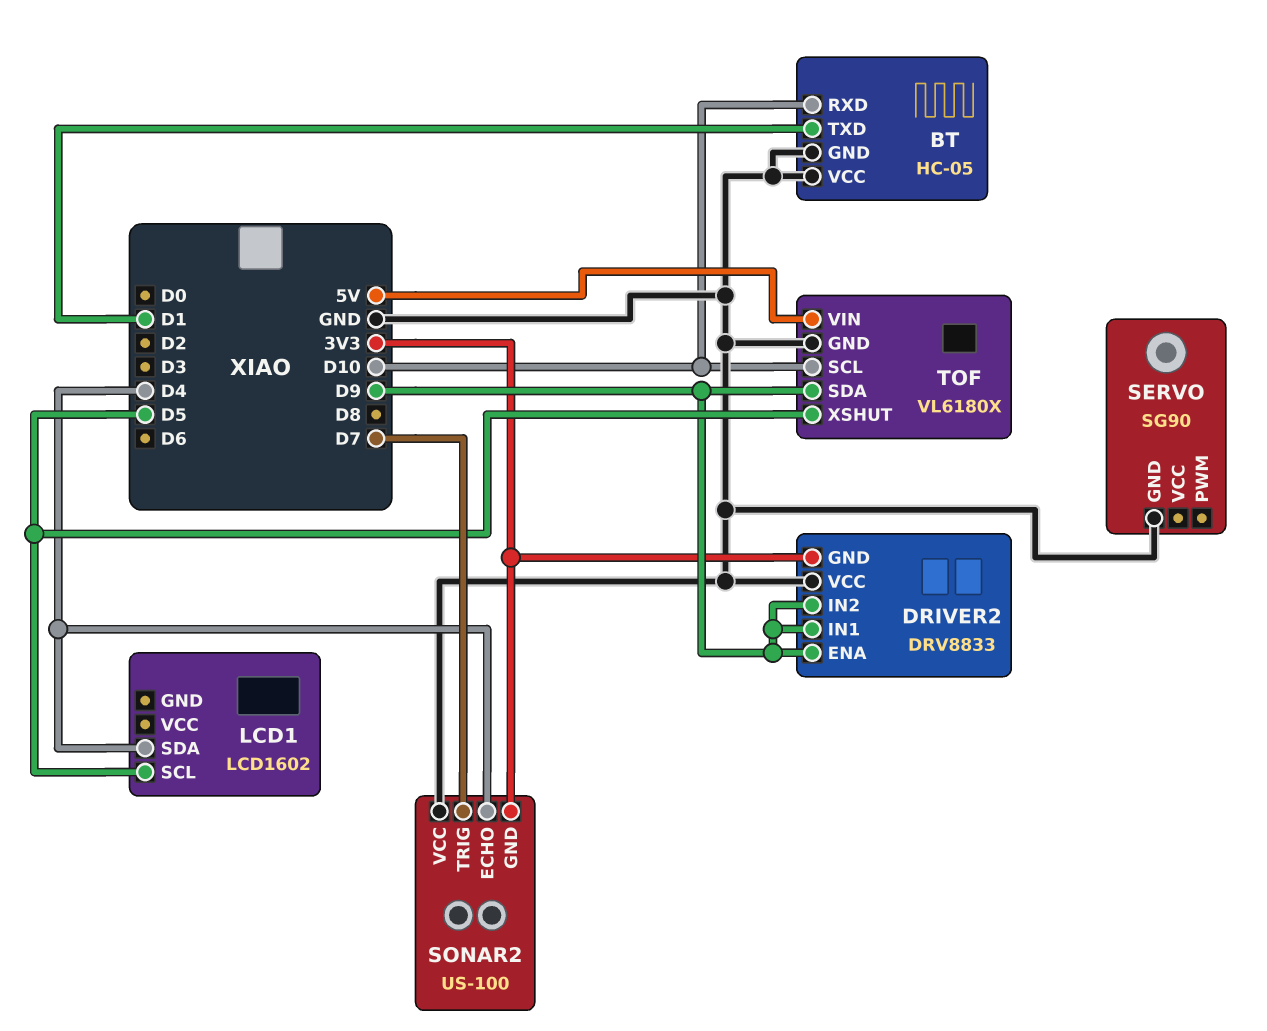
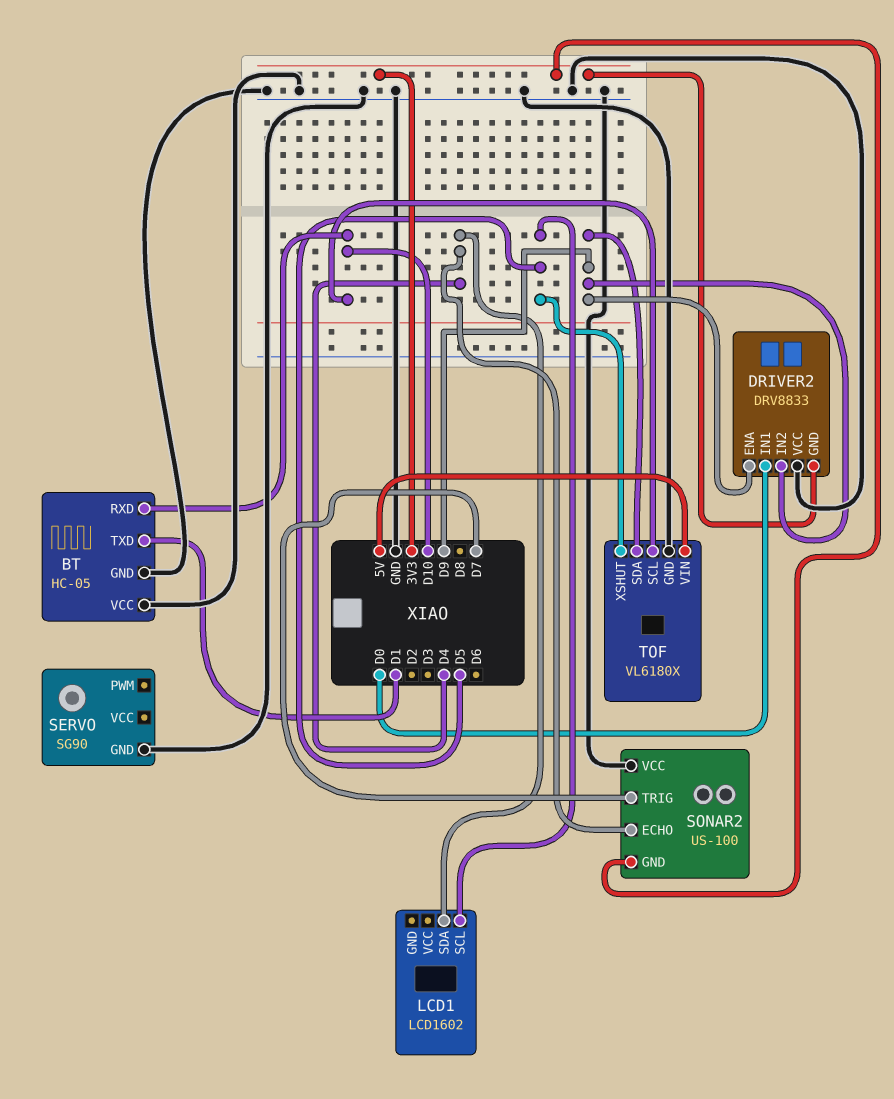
DRIVER2 pin IN1: D9 -> D0

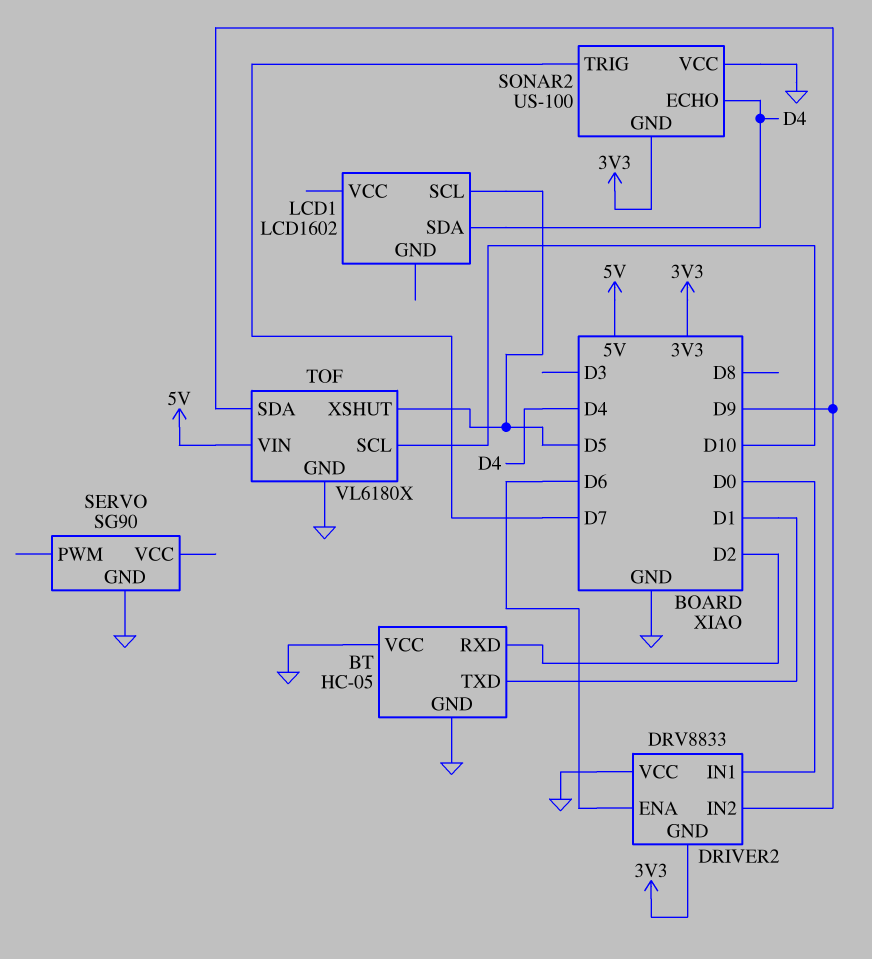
BT pin RXD: D10 -> D2
DRIVER2 pin ENA: D9 -> D6

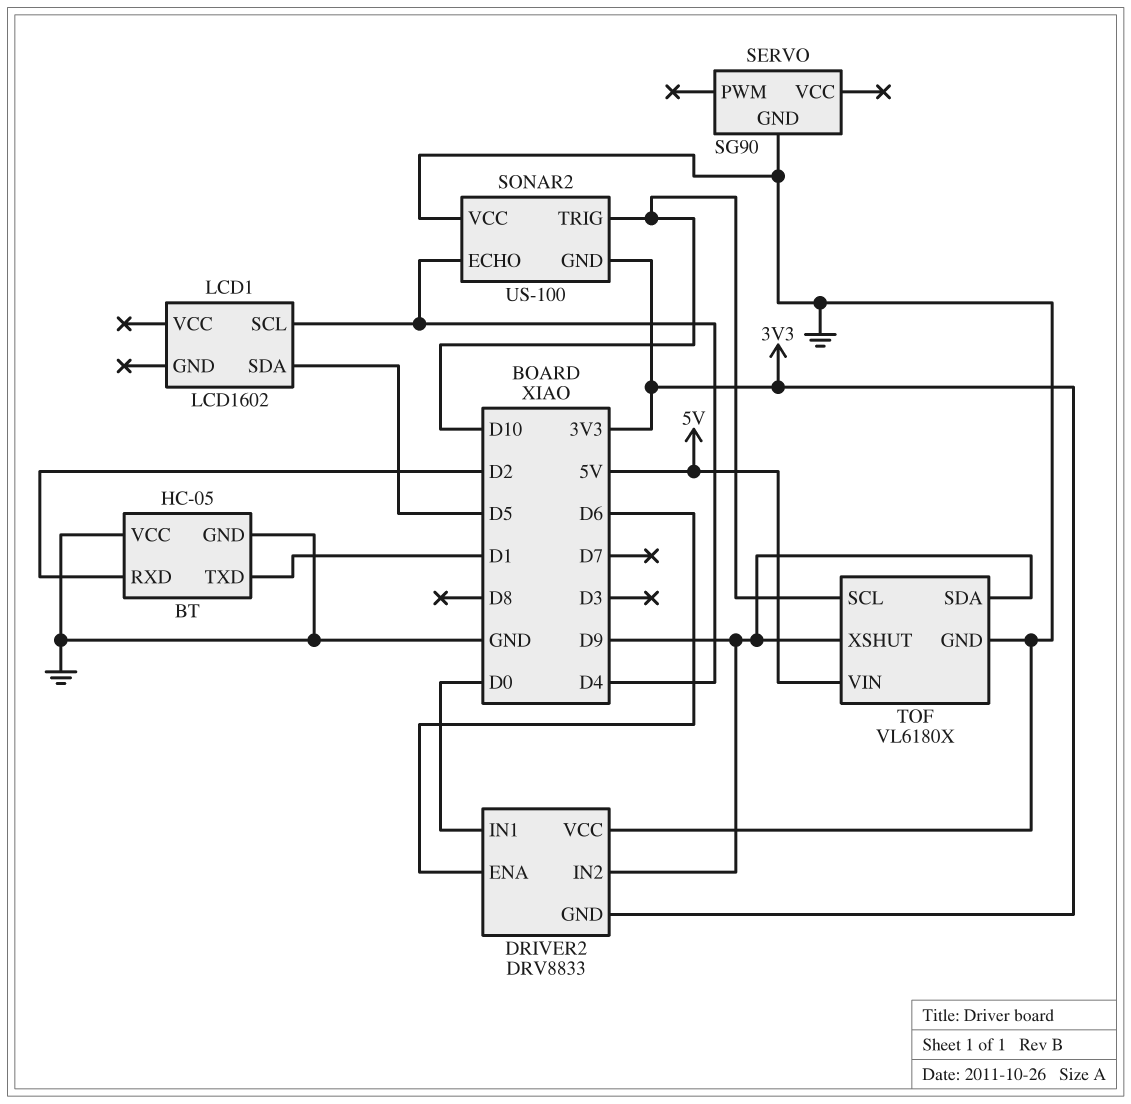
LCD1 pin SCL: D5 -> D4
LCD1 pin SDA: D4 -> D5
SONAR2 pin TRIG: D7 -> D10
TOF pin XSHUT: D5 -> D9

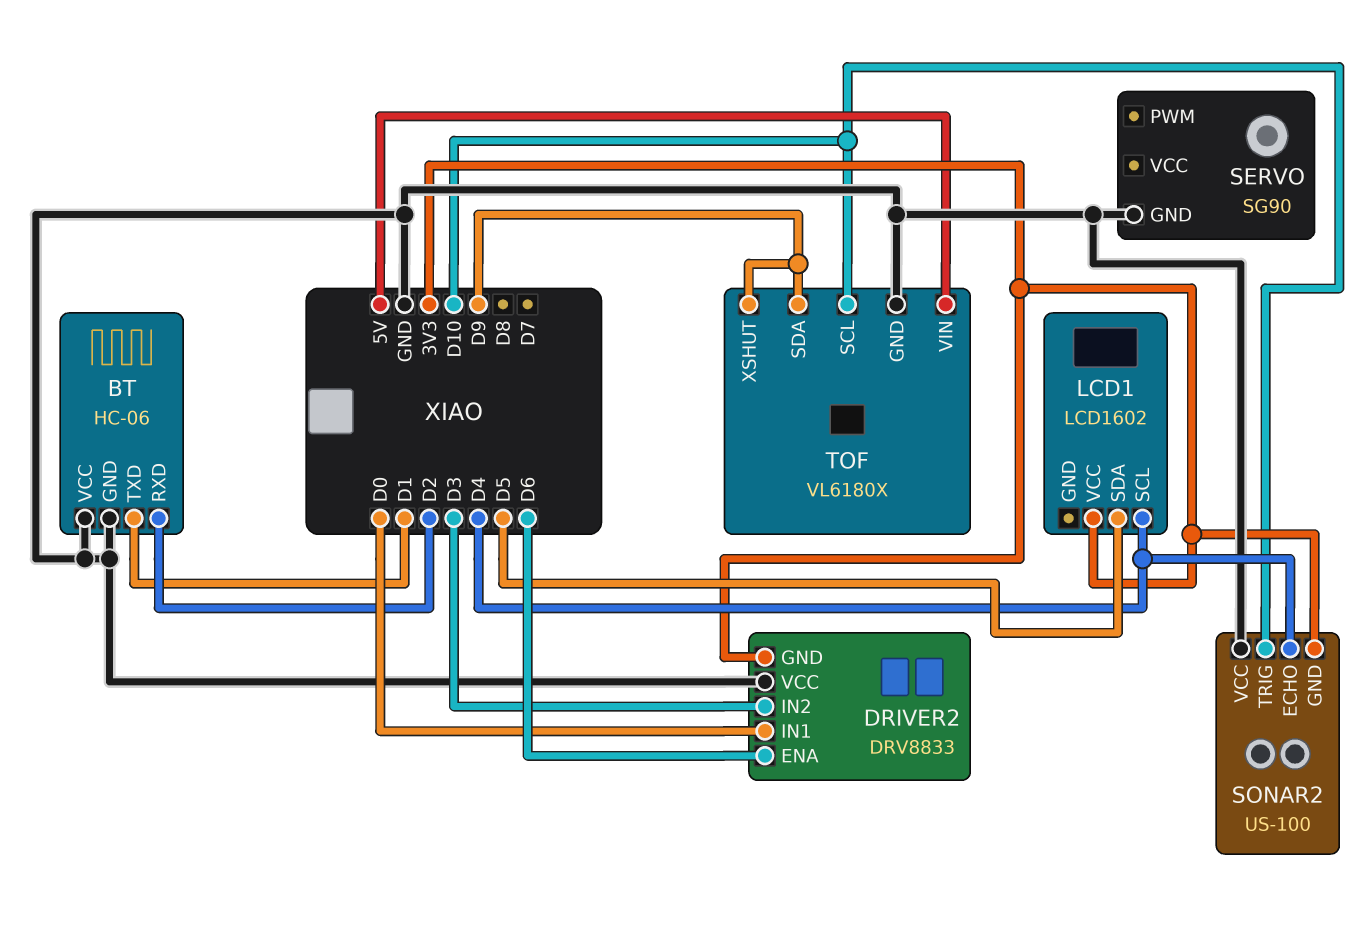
BT: HC-05 -> HC-06
DRIVER2 pin IN2: D9 -> D3
LCD1 pin VCC: none -> 3V3

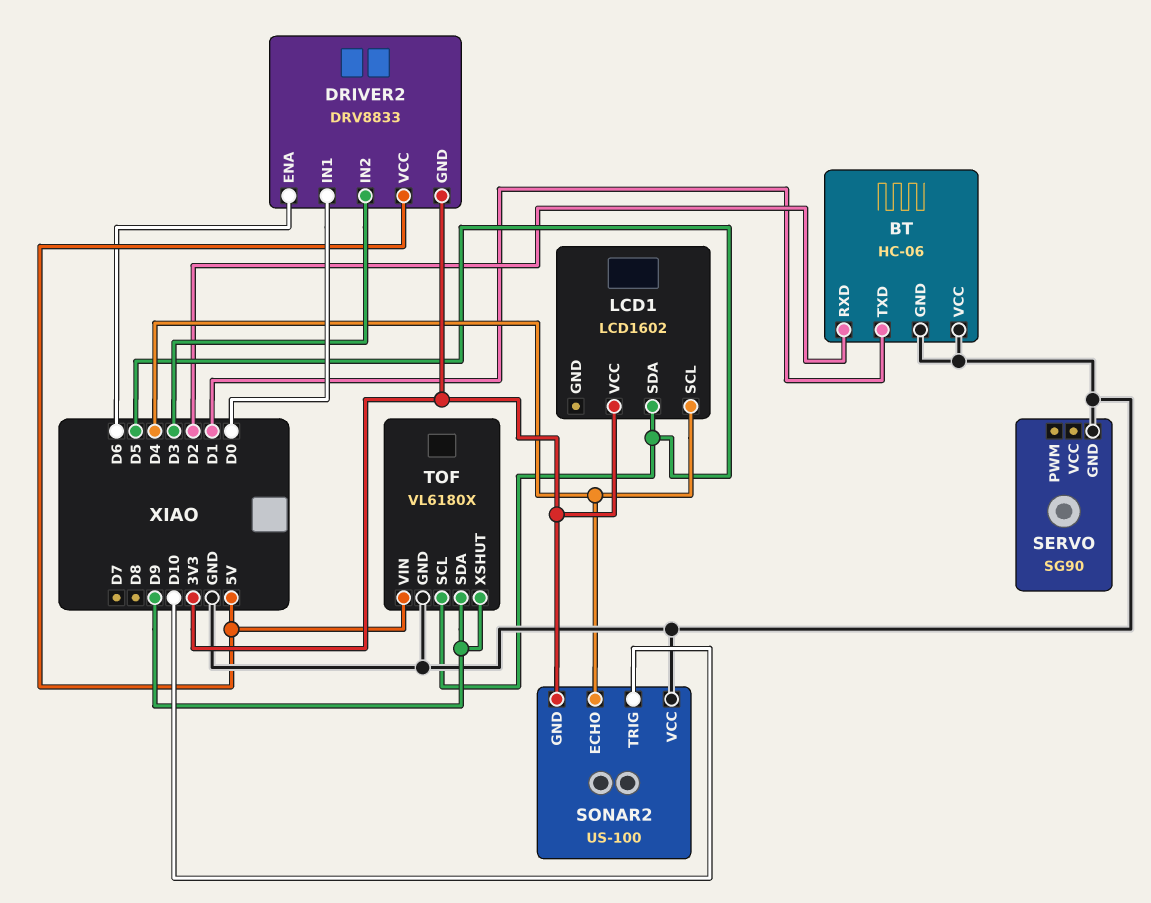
DRIVER2 pin VCC: GND -> 5V
TOF pin SCL: D10 -> D5

